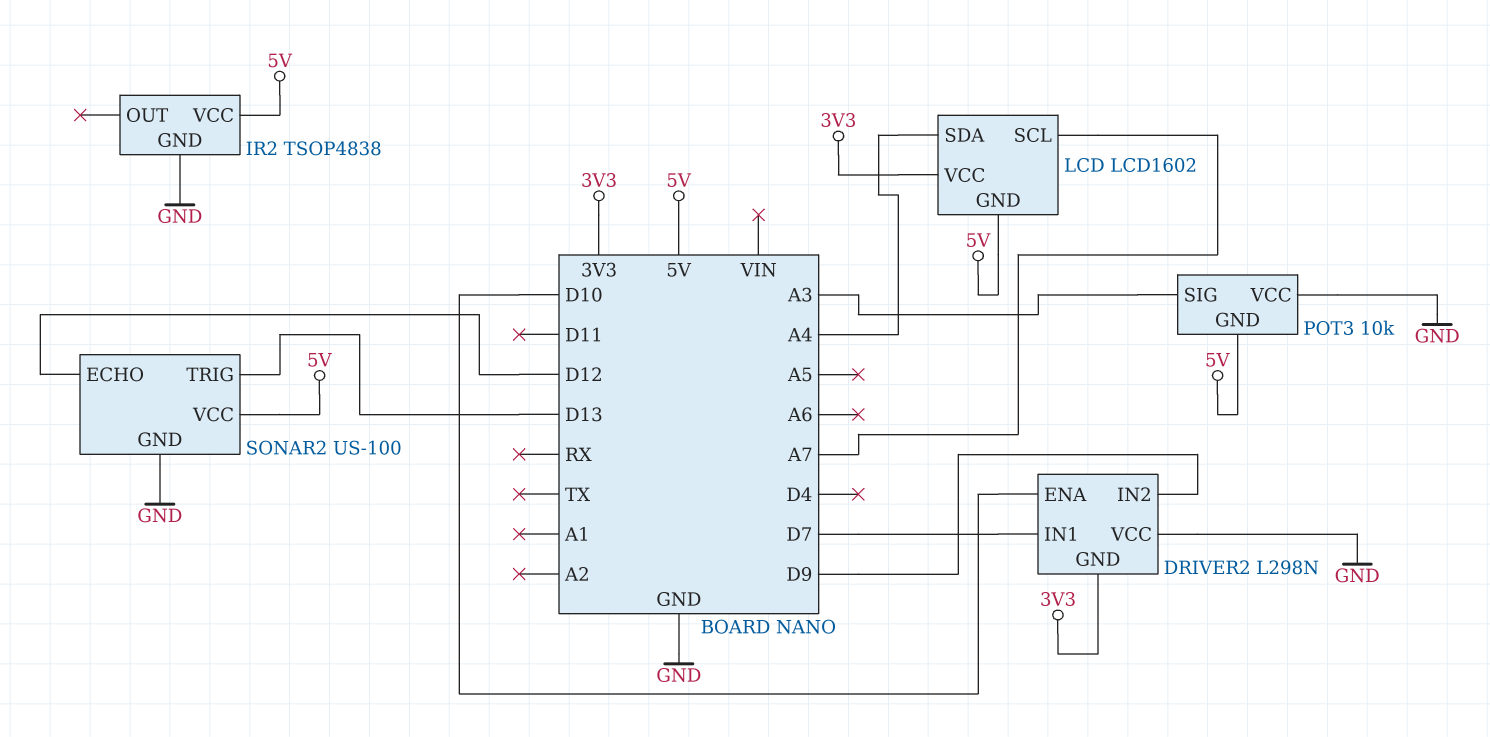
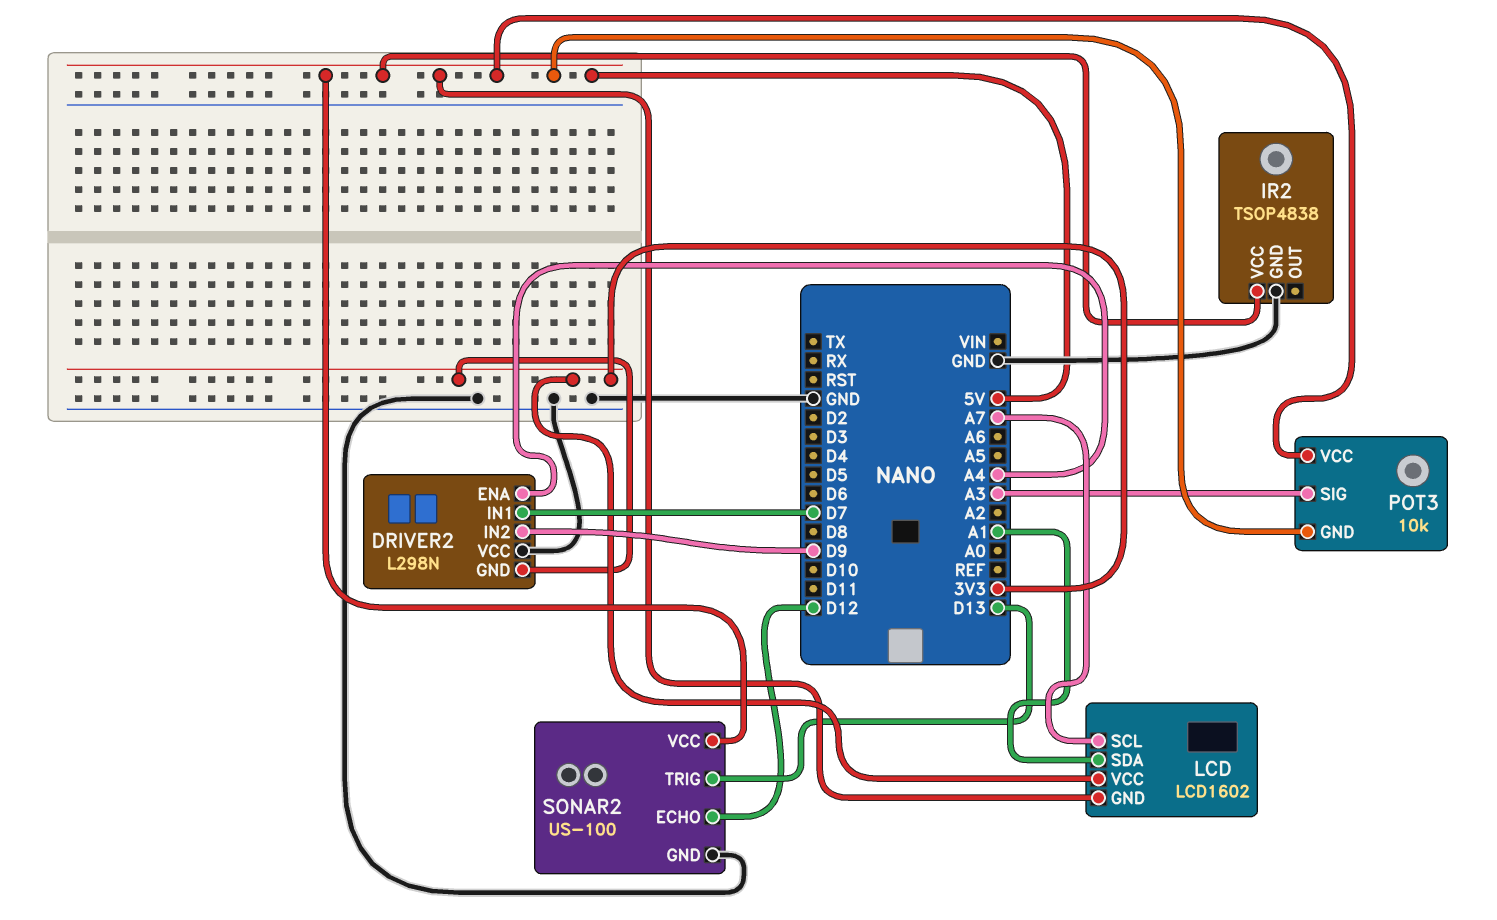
DRIVER2 pin ENA: D10 -> A4
LCD pin SDA: A4 -> A1
POT3 pin VCC: GND -> 5V

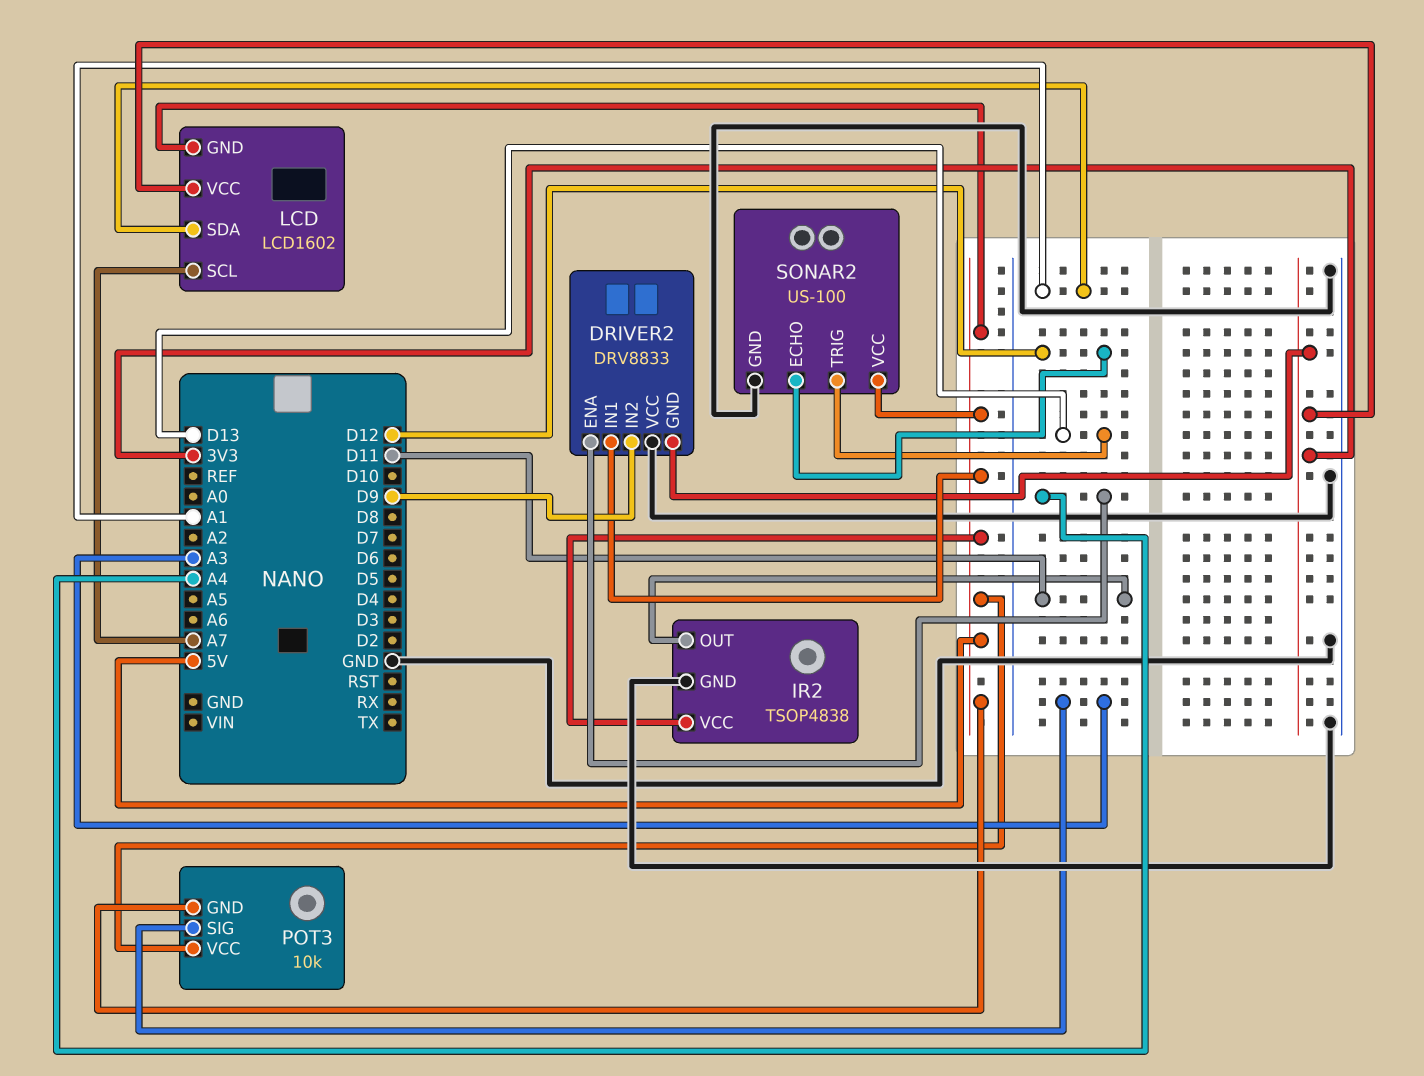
DRIVER2: L298N -> DRV8833
DRIVER2 pin IN1: D7 -> 5V
IR2 pin OUT: none -> D11

